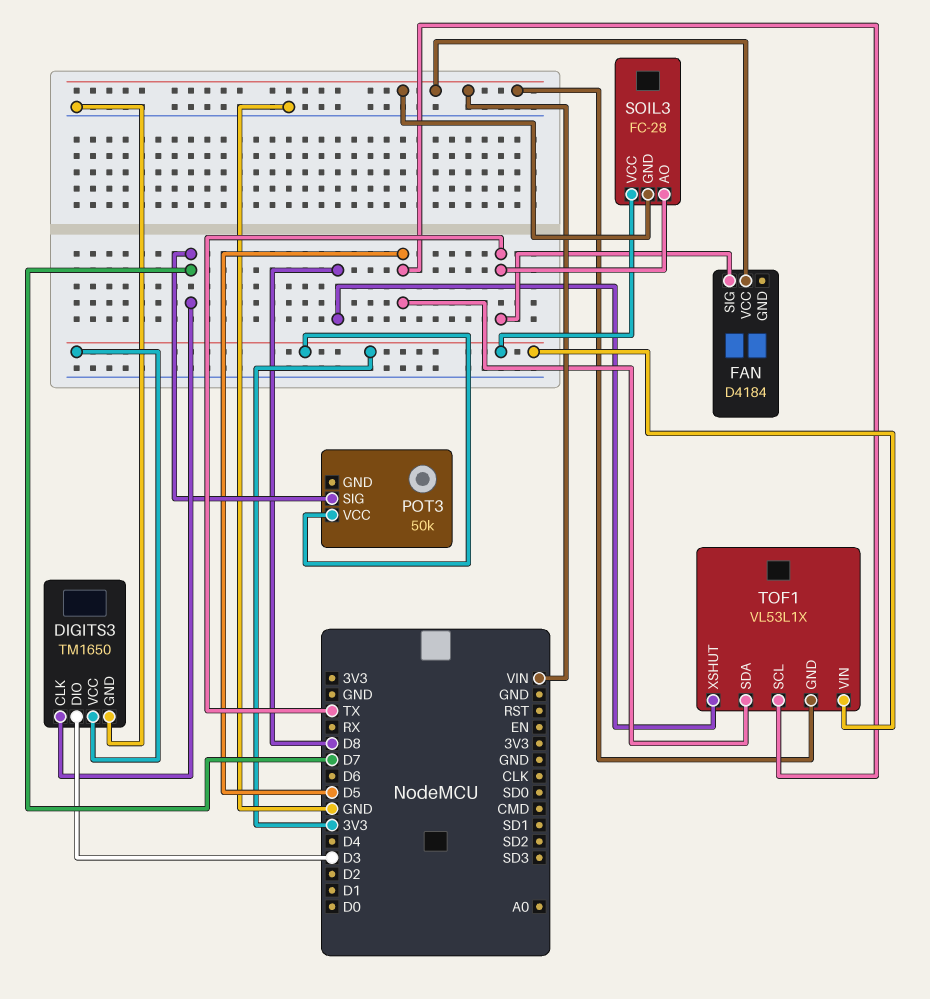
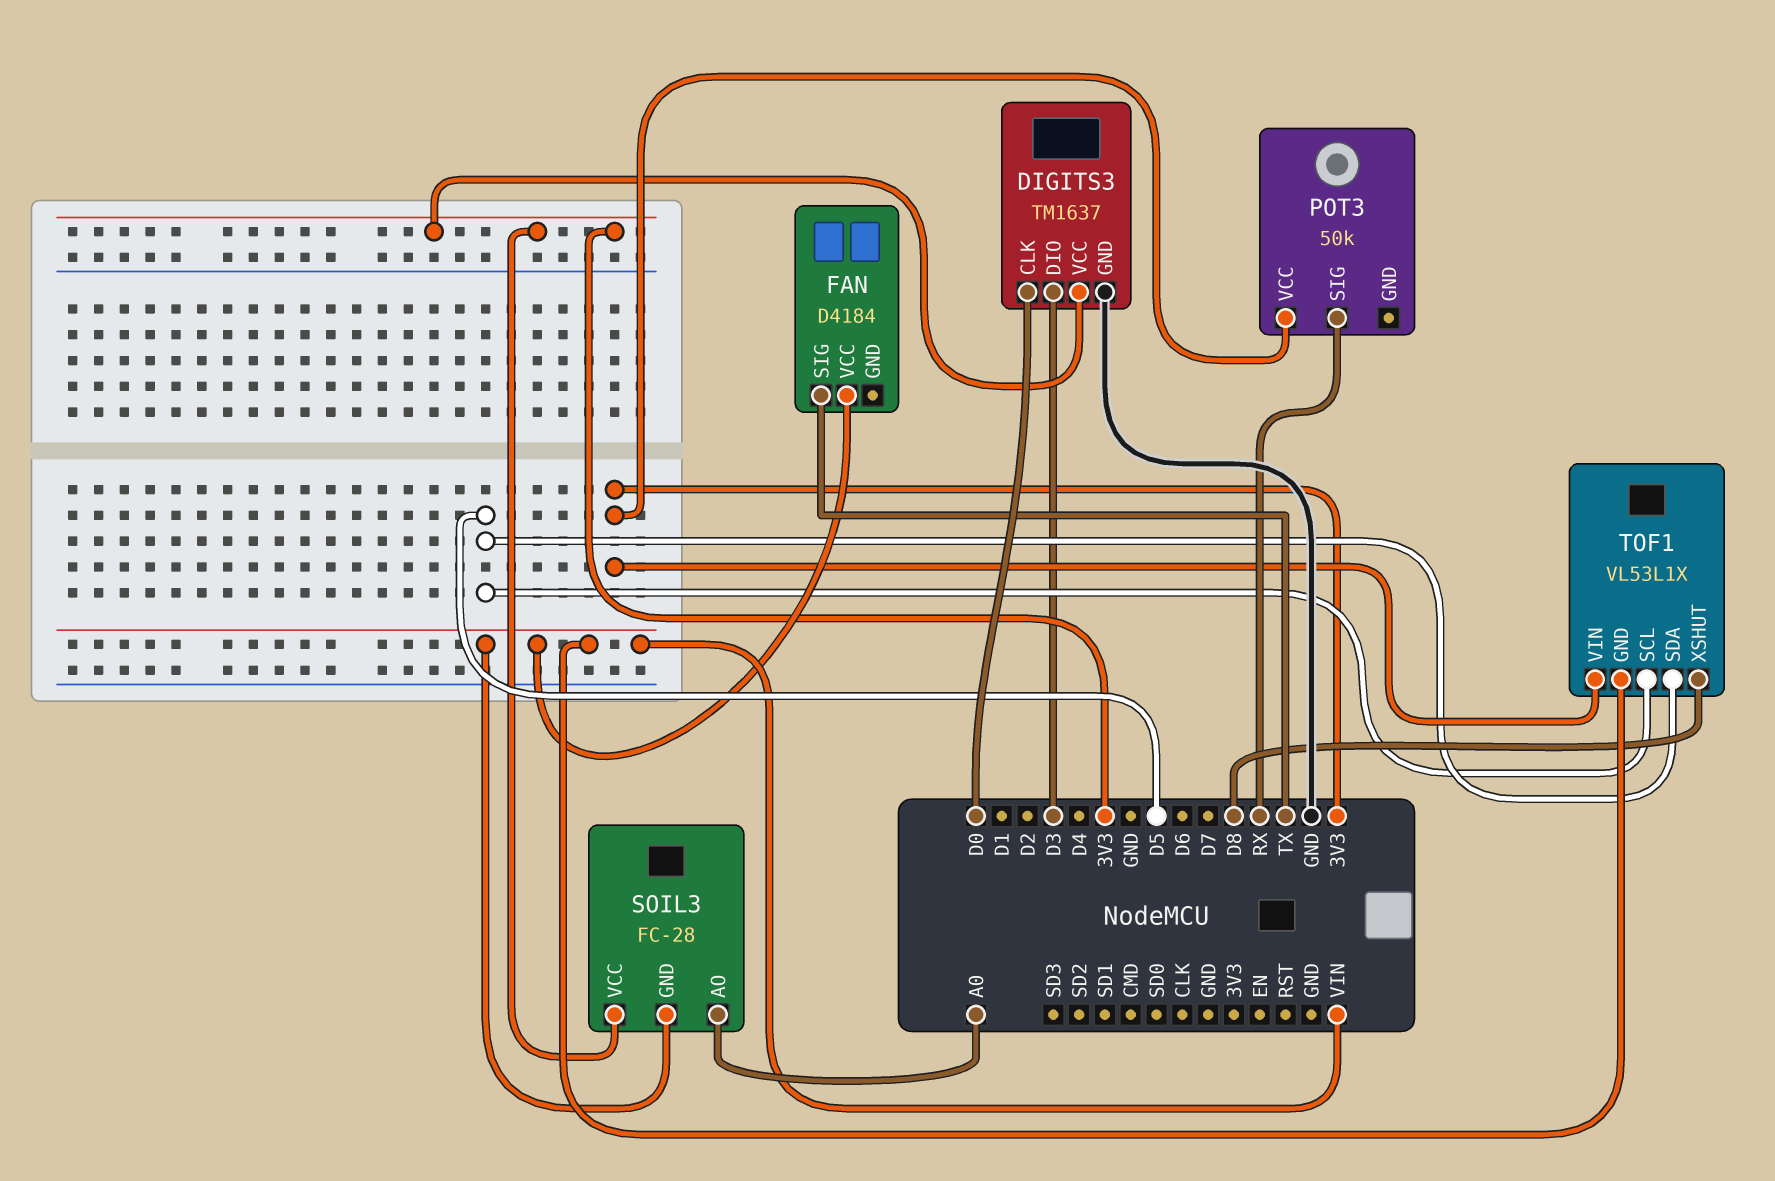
DIGITS3: TM1650 -> TM1637
DIGITS3 pin CLK: D7 -> D0
POT3 pin SIG: D7 -> RX
SOIL3 pin AO: TX -> A0

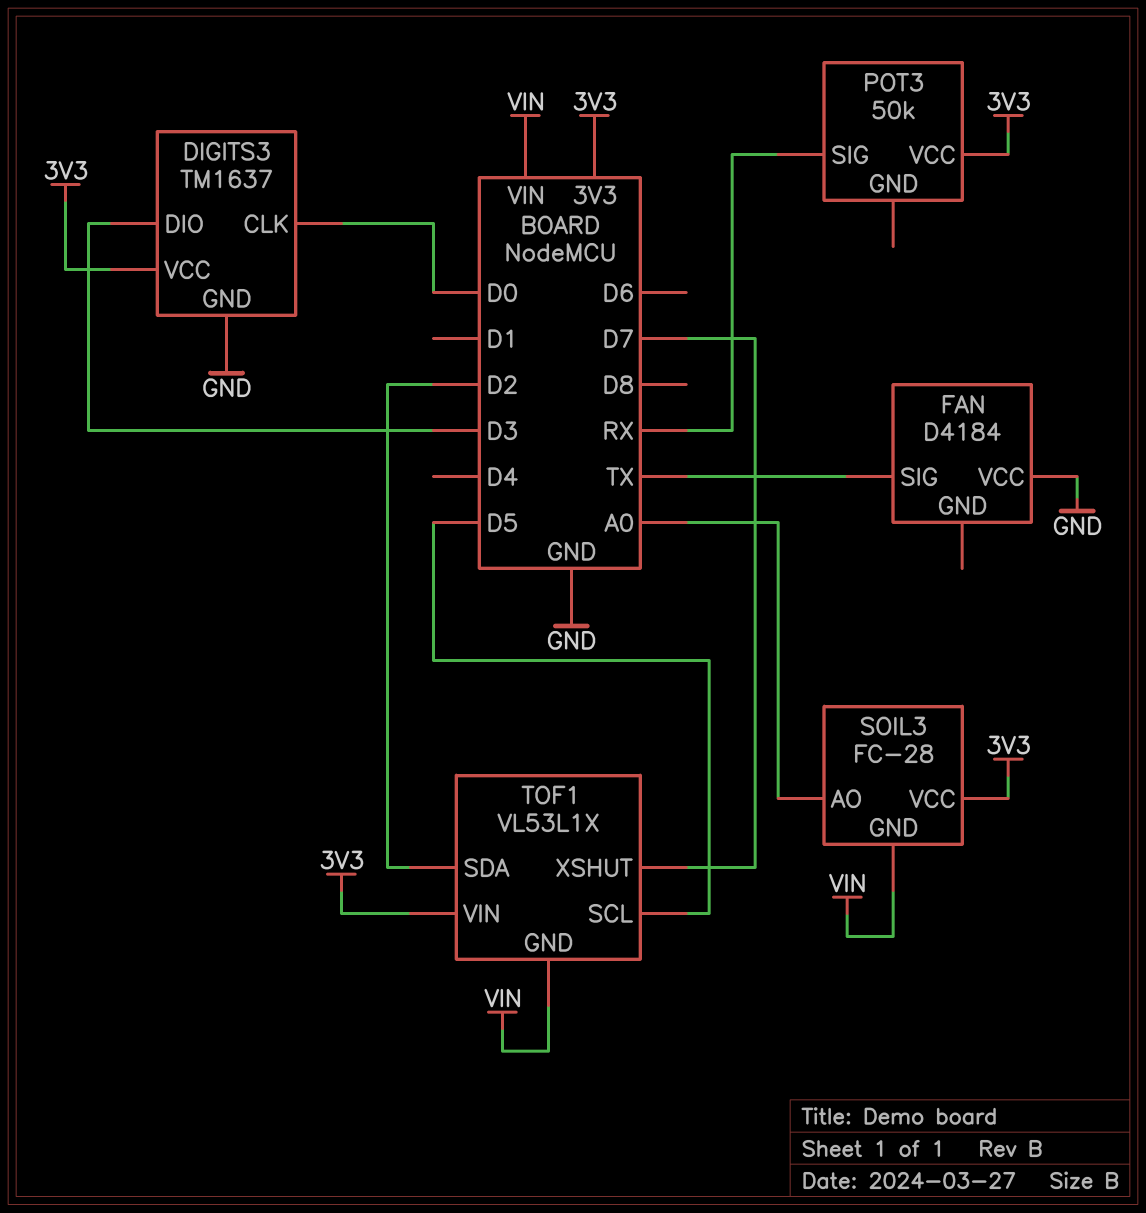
FAN pin VCC: VIN -> GND
TOF1 pin SDA: D5 -> D2
TOF1 pin XSHUT: D8 -> D7

